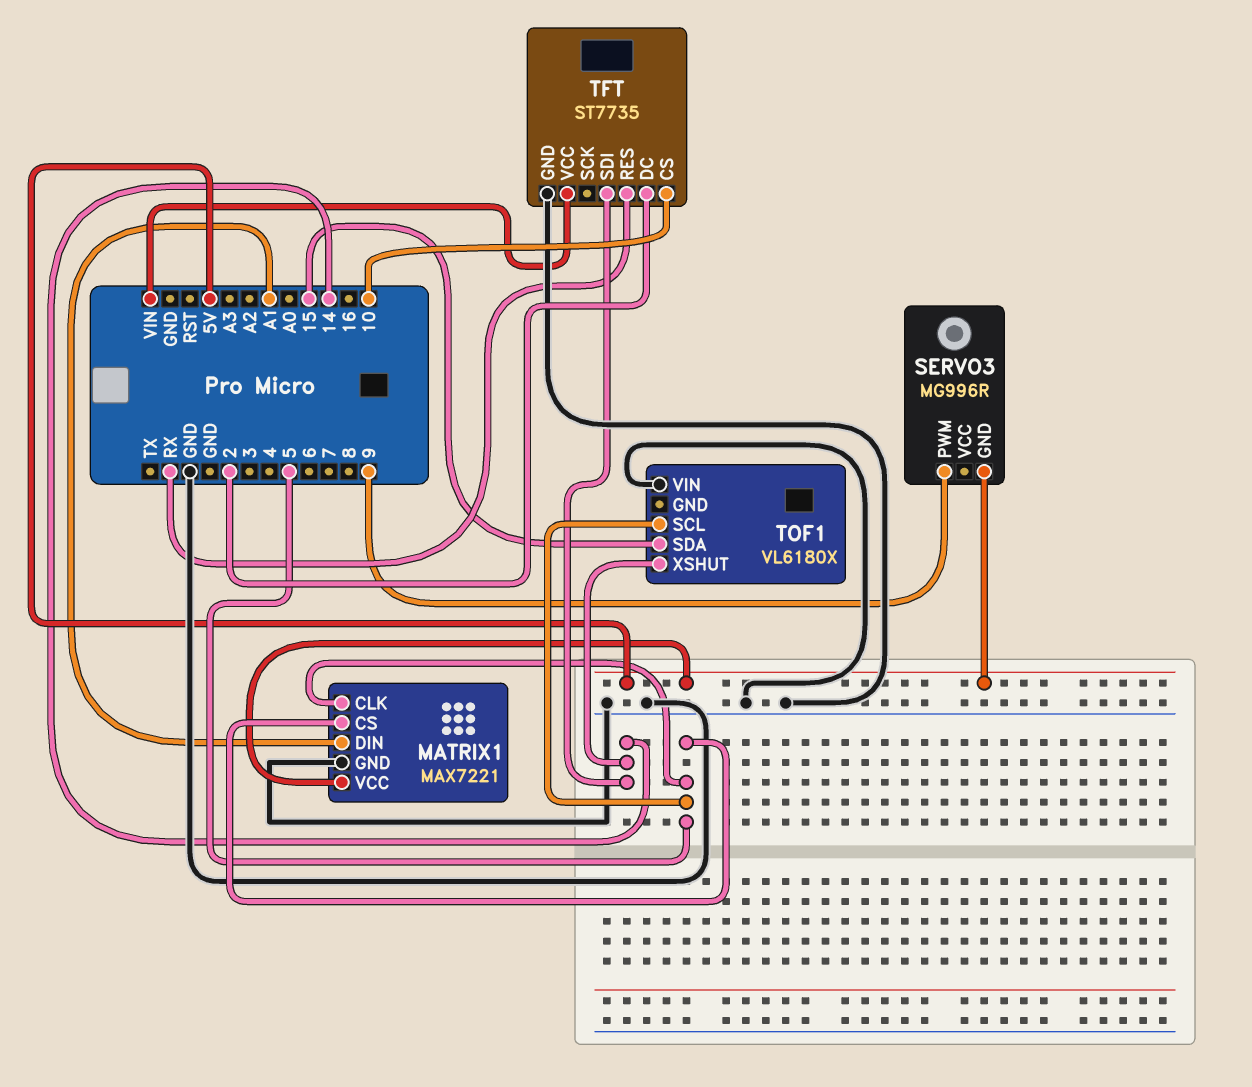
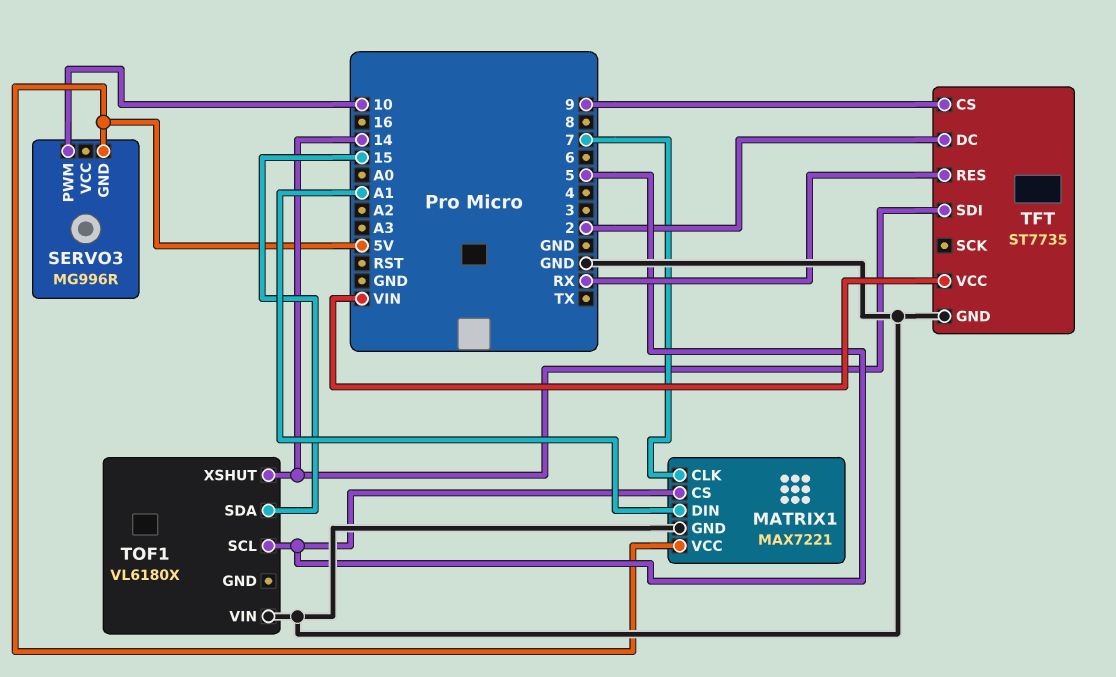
MATRIX1 pin CLK: 5 -> 7
SERVO3 pin PWM: 9 -> 10
TFT pin CS: 10 -> 9

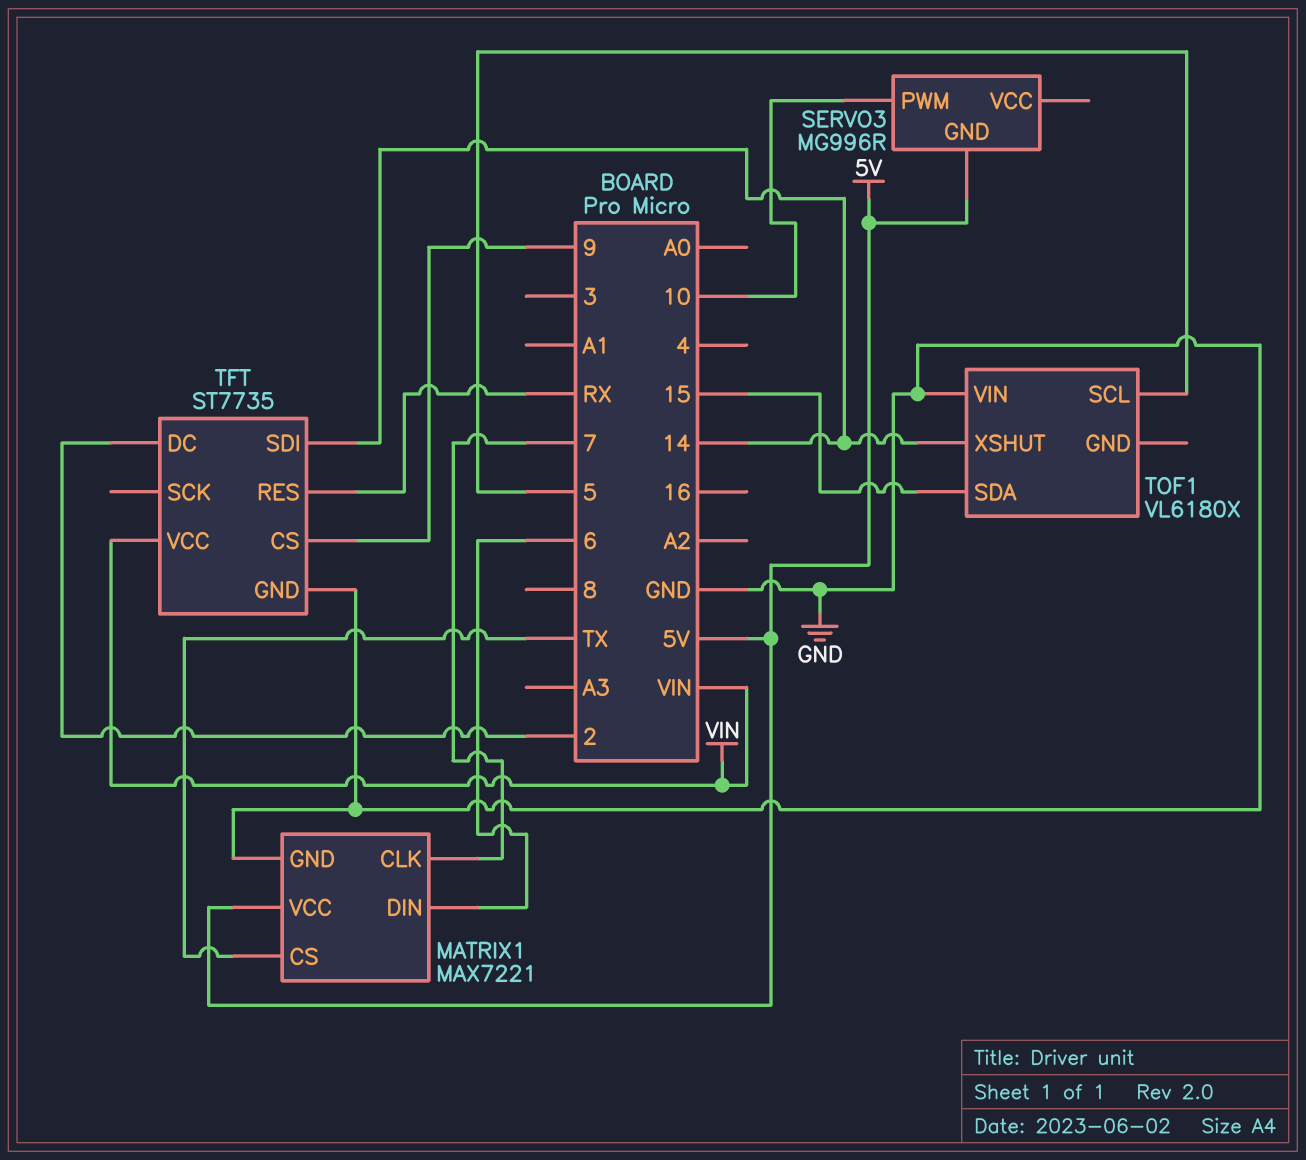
MATRIX1 pin CS: 5 -> TX
MATRIX1 pin DIN: A1 -> 6

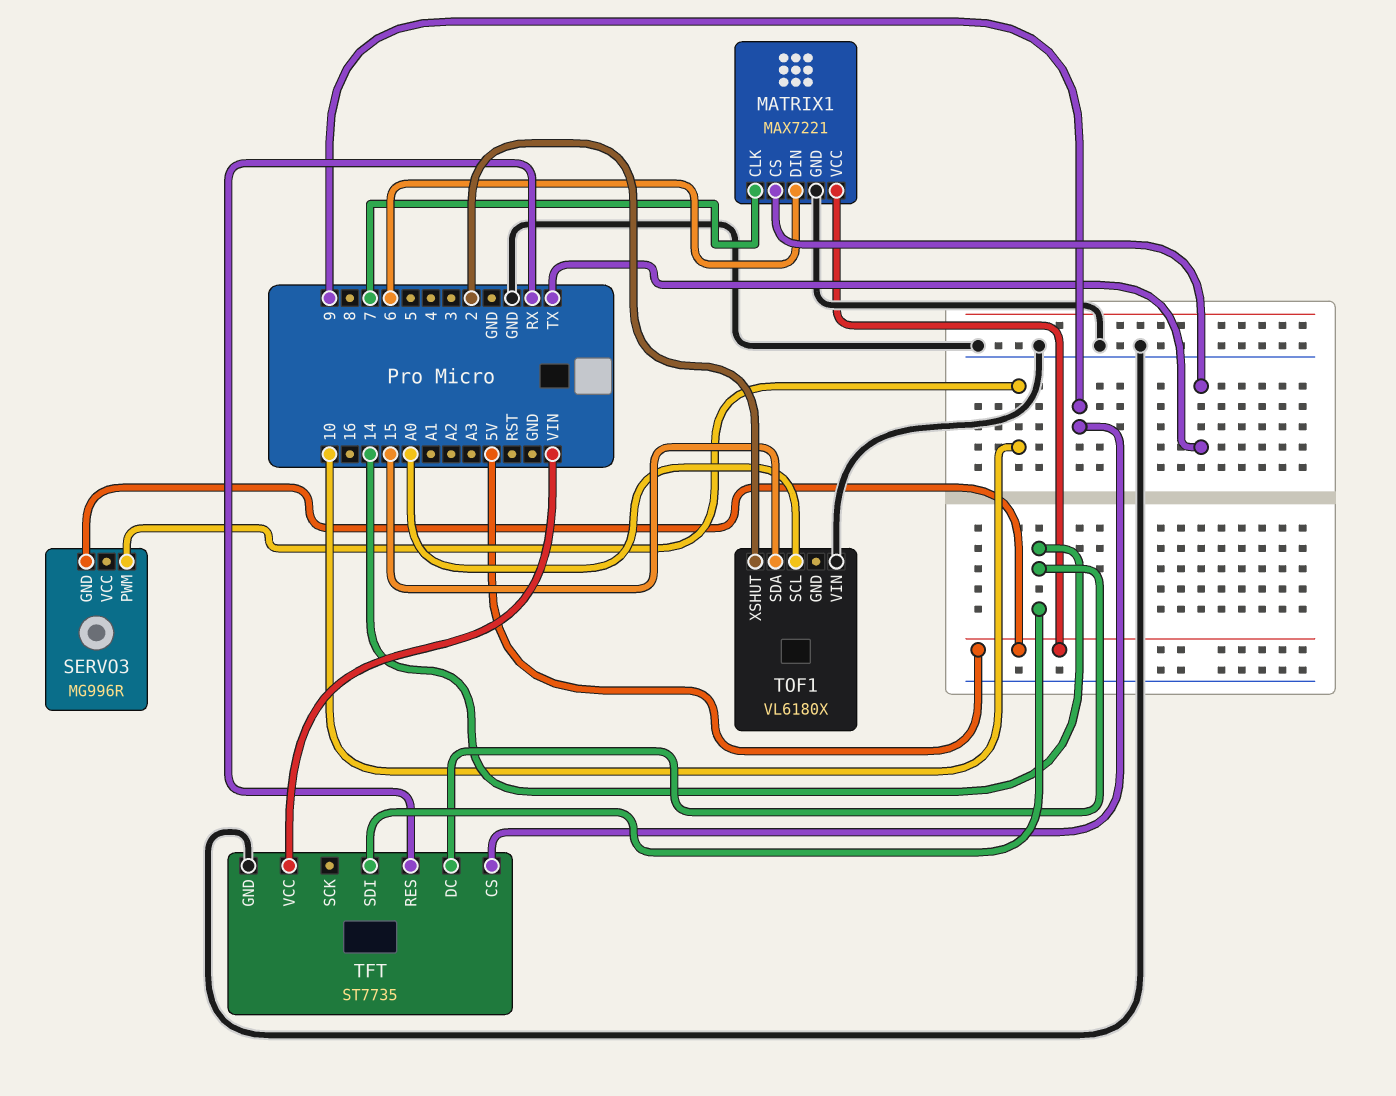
TFT pin DC: 2 -> 14
TOF1 pin SCL: 5 -> A0
TOF1 pin XSHUT: 14 -> 2

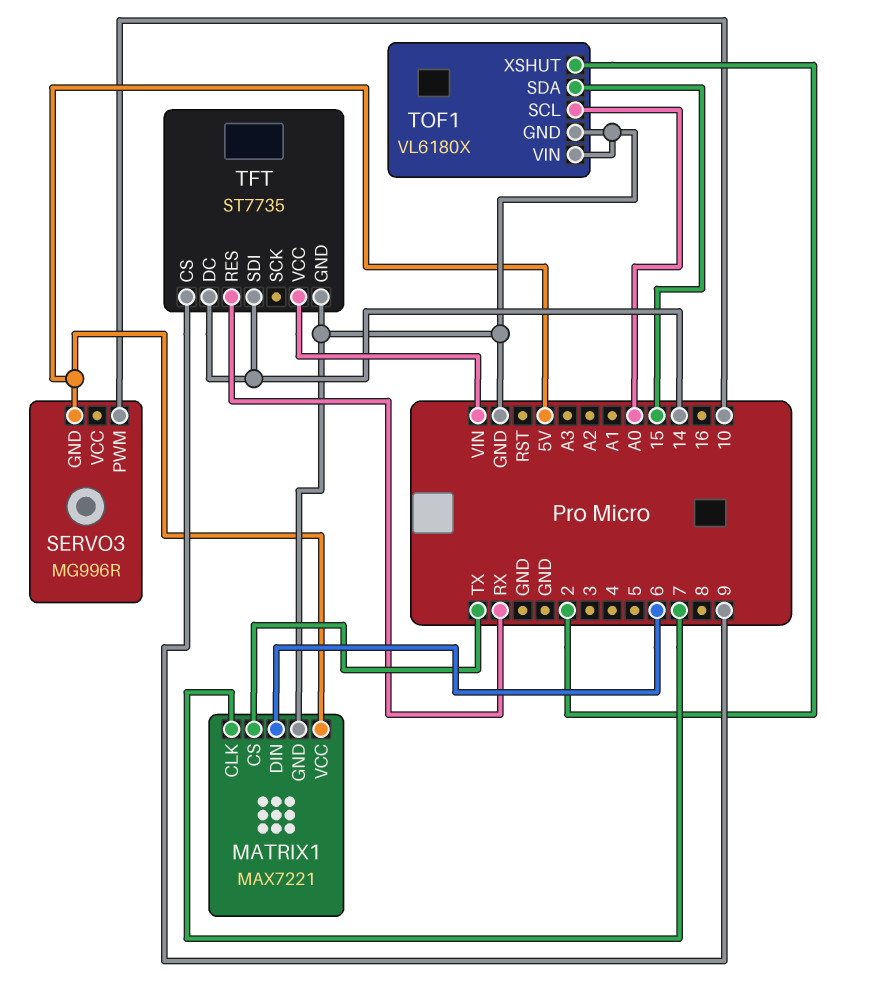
TOF1 pin GND: none -> GND

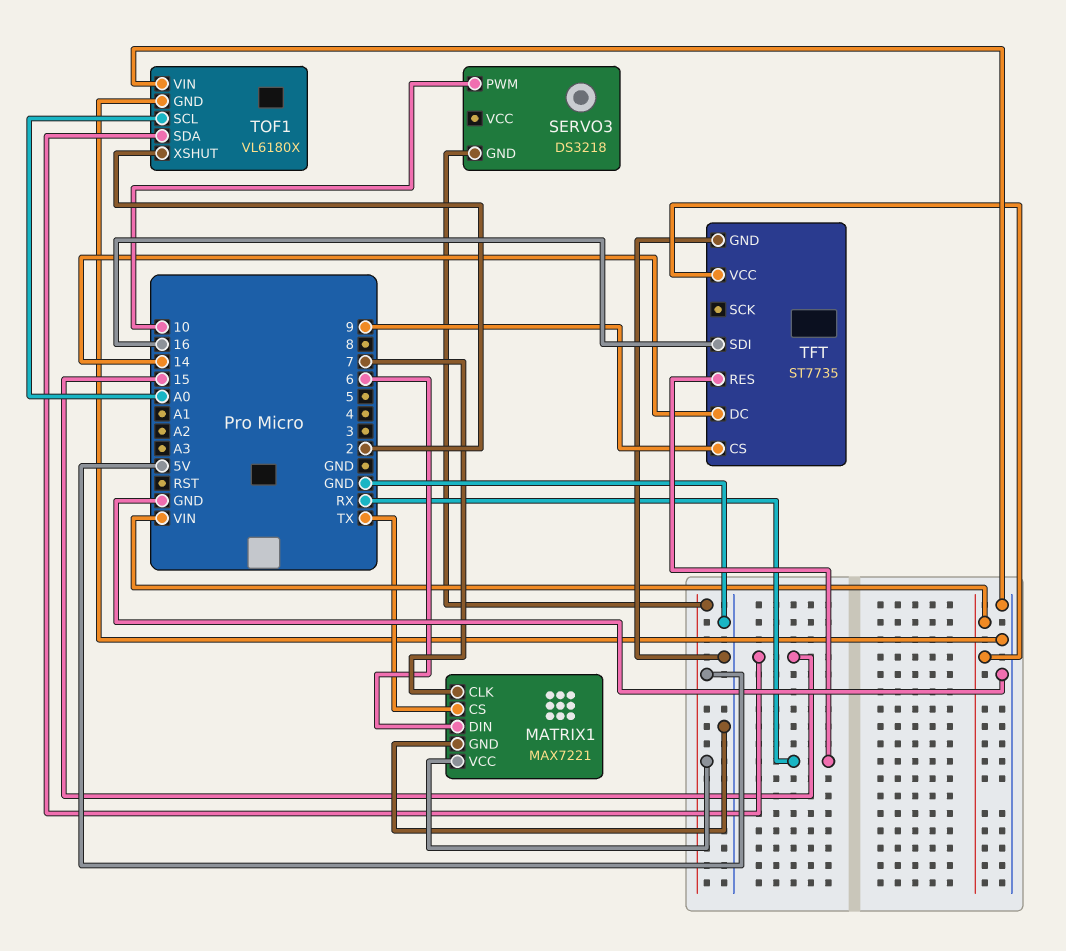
SERVO3: MG996R -> DS3218
TFT pin SDI: 14 -> 16

